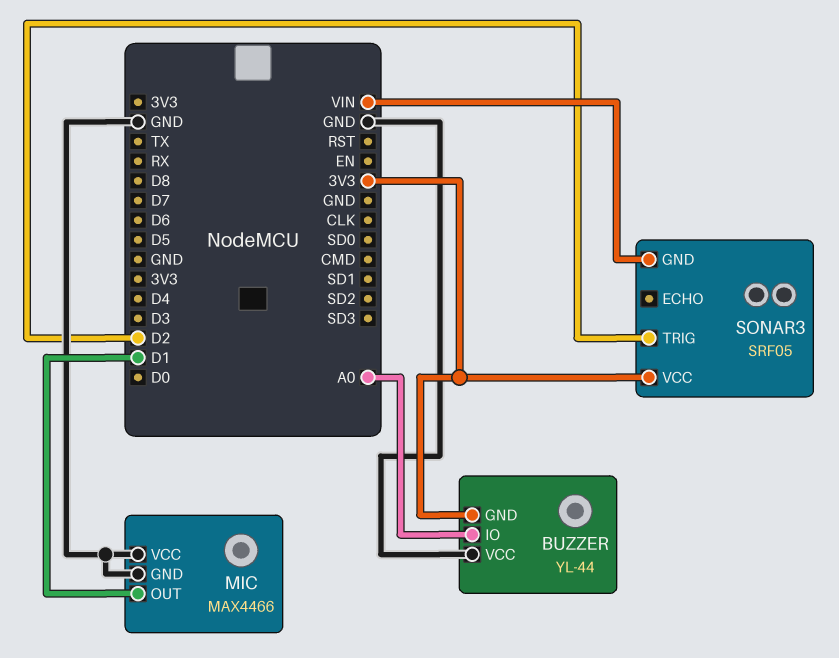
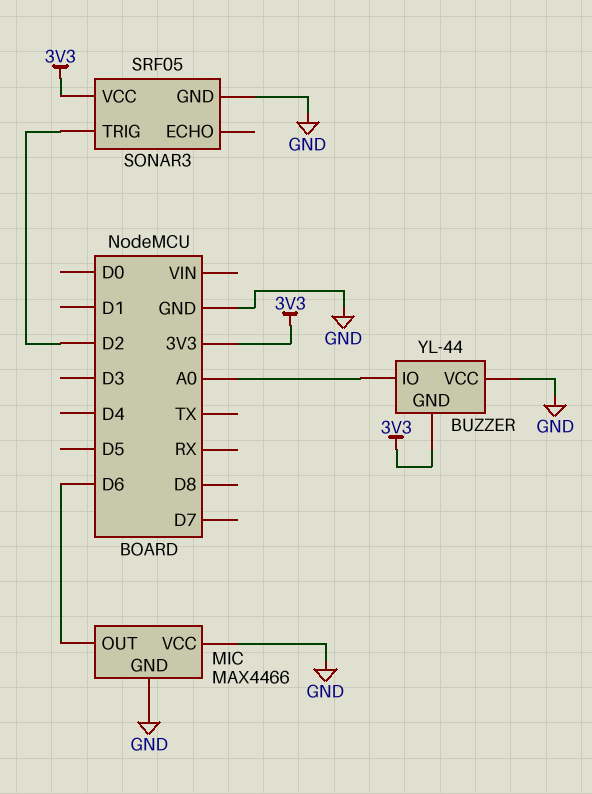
MIC pin OUT: D1 -> D6
SONAR3 pin GND: VIN -> GND

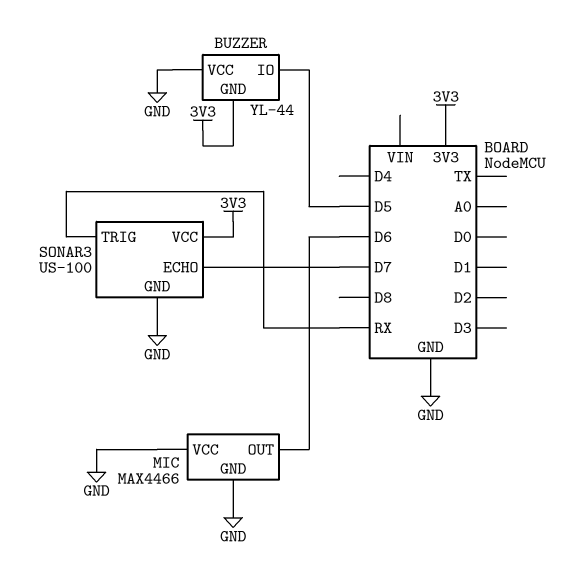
BUZZER pin IO: A0 -> D5
SONAR3: SRF05 -> US-100
SONAR3 pin ECHO: none -> D7
SONAR3 pin TRIG: D2 -> RX

